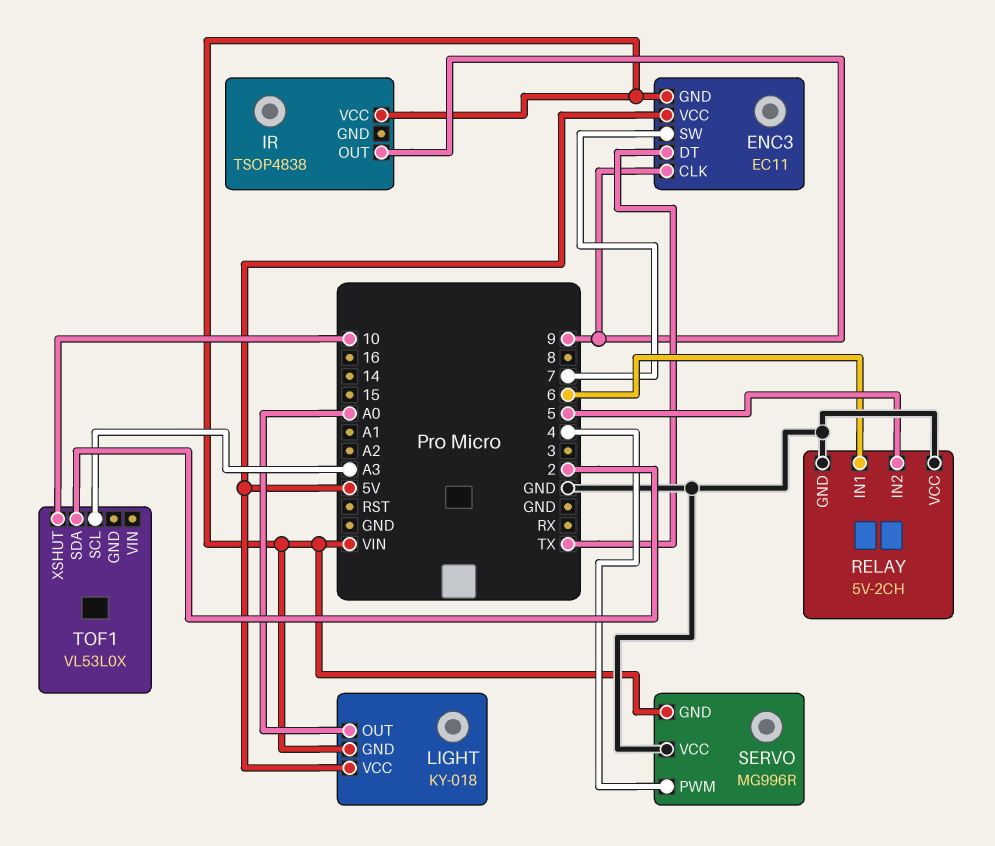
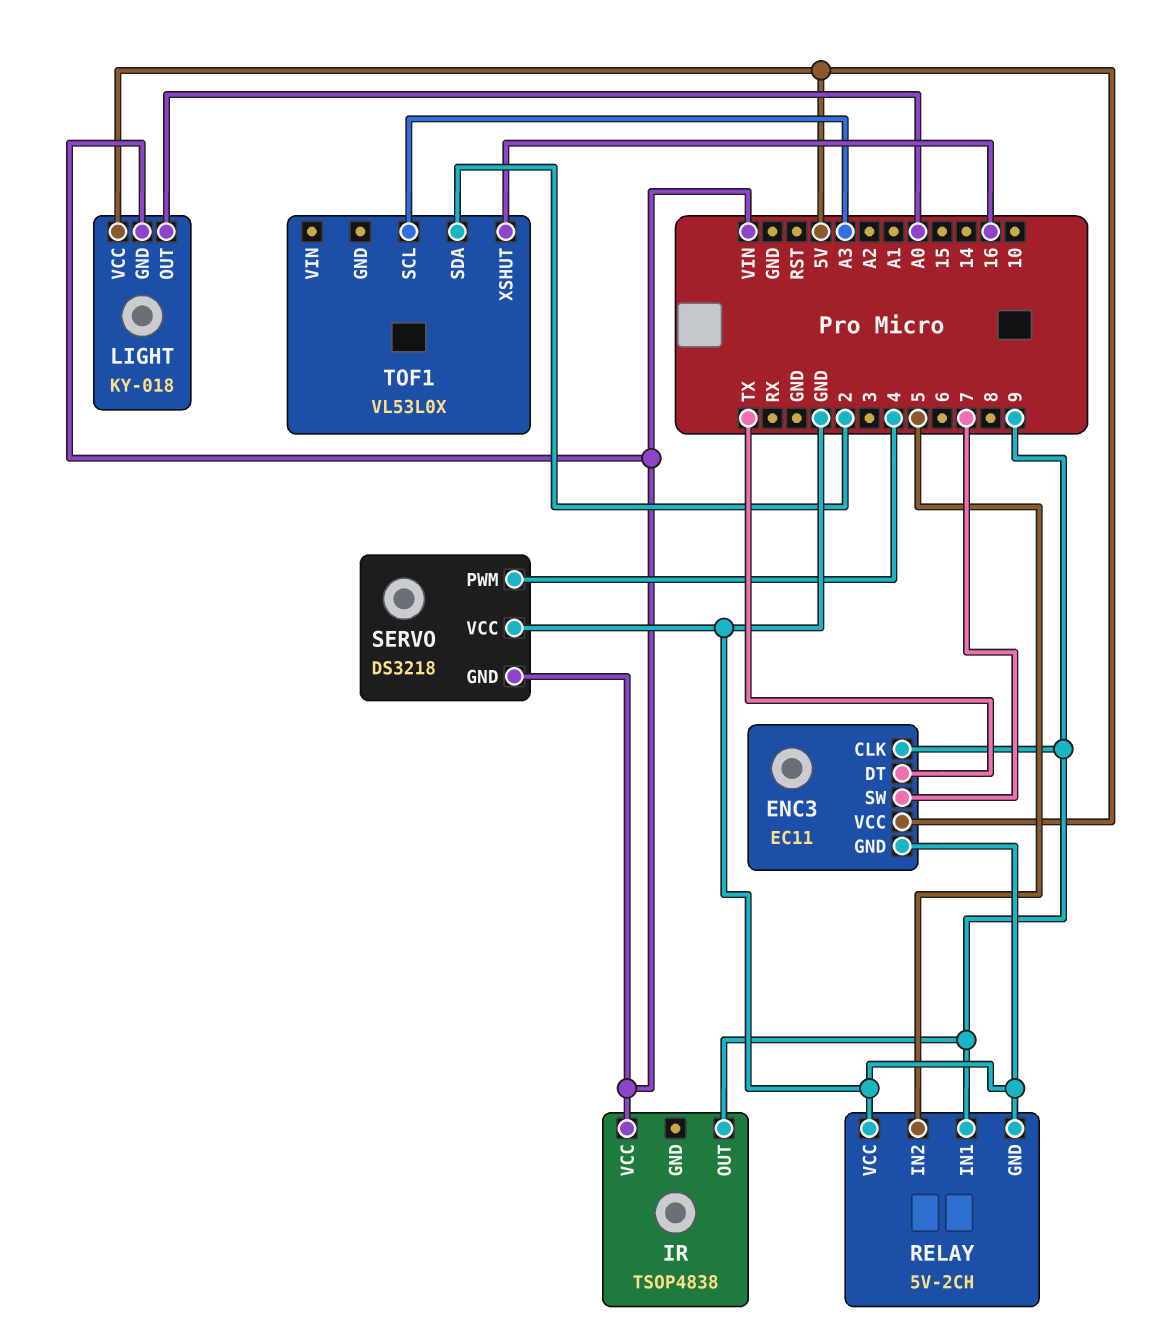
ENC3 pin GND: VIN -> GND
RELAY pin IN1: 6 -> 9
SERVO: MG996R -> DS3218
TOF1 pin XSHUT: 10 -> 16

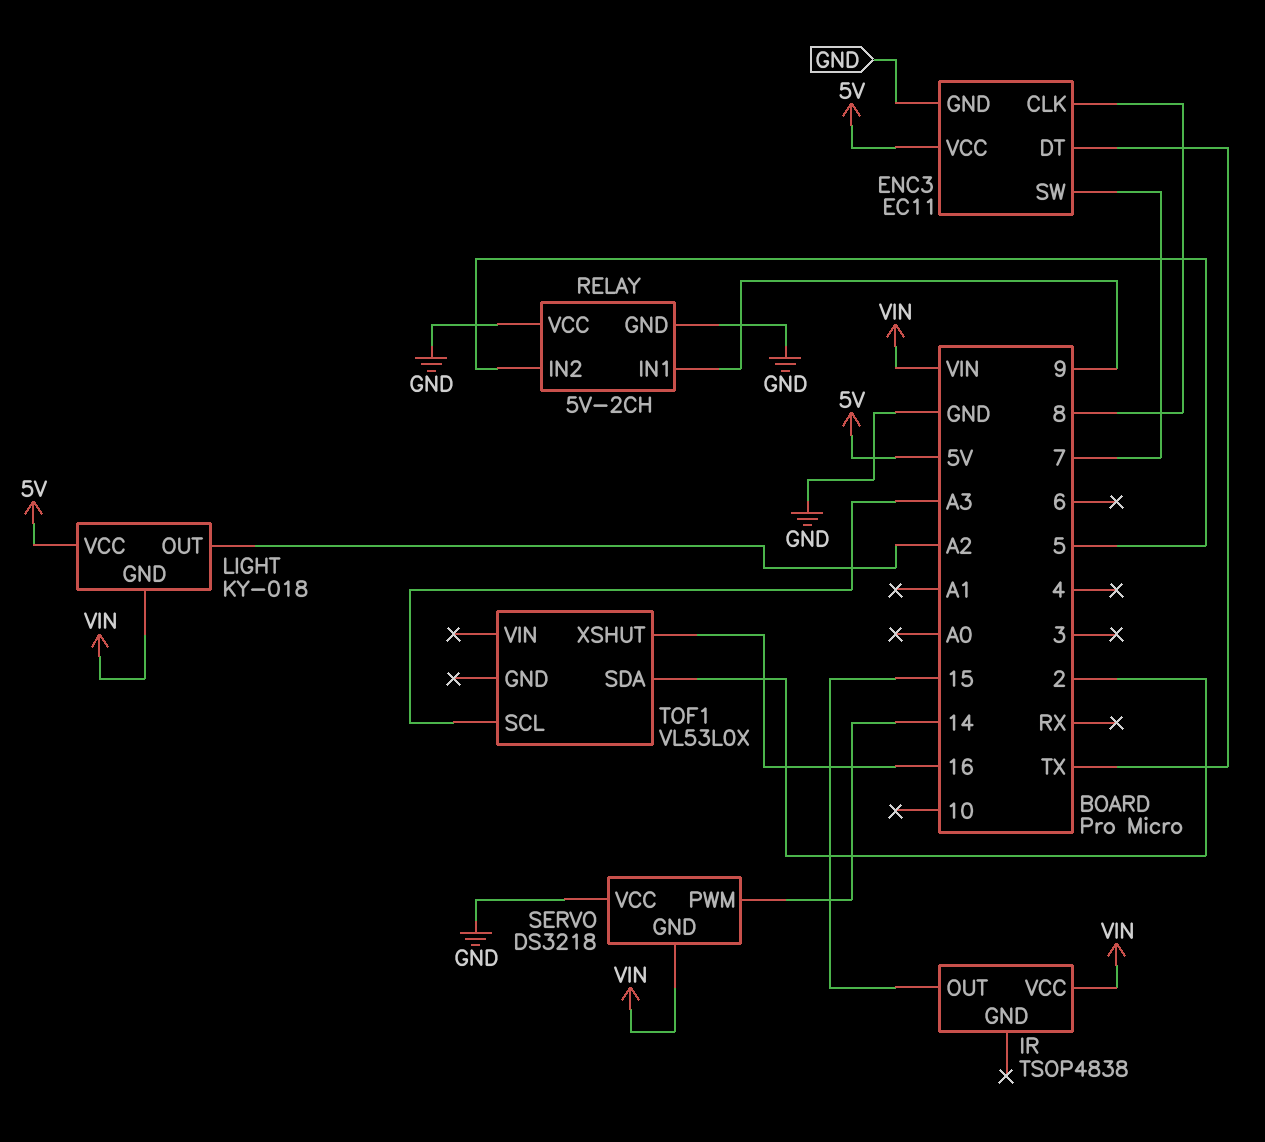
ENC3 pin CLK: 9 -> 8
IR pin OUT: 9 -> 15
LIGHT pin OUT: A0 -> A2
SERVO pin PWM: 4 -> 14

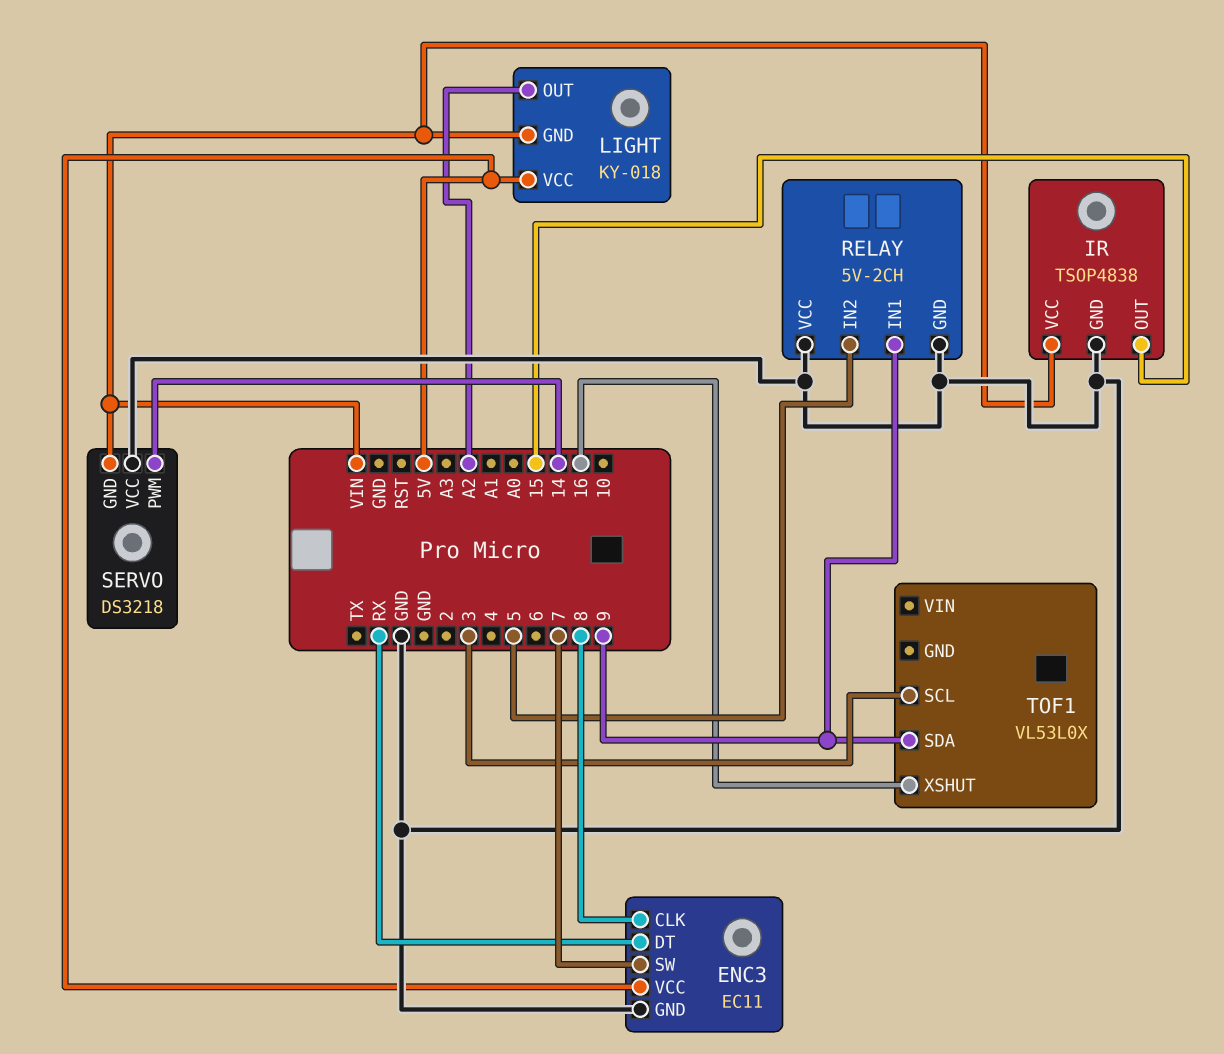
ENC3 pin DT: TX -> RX
IR pin GND: none -> GND
TOF1 pin SCL: A3 -> 3
TOF1 pin SDA: 2 -> 9

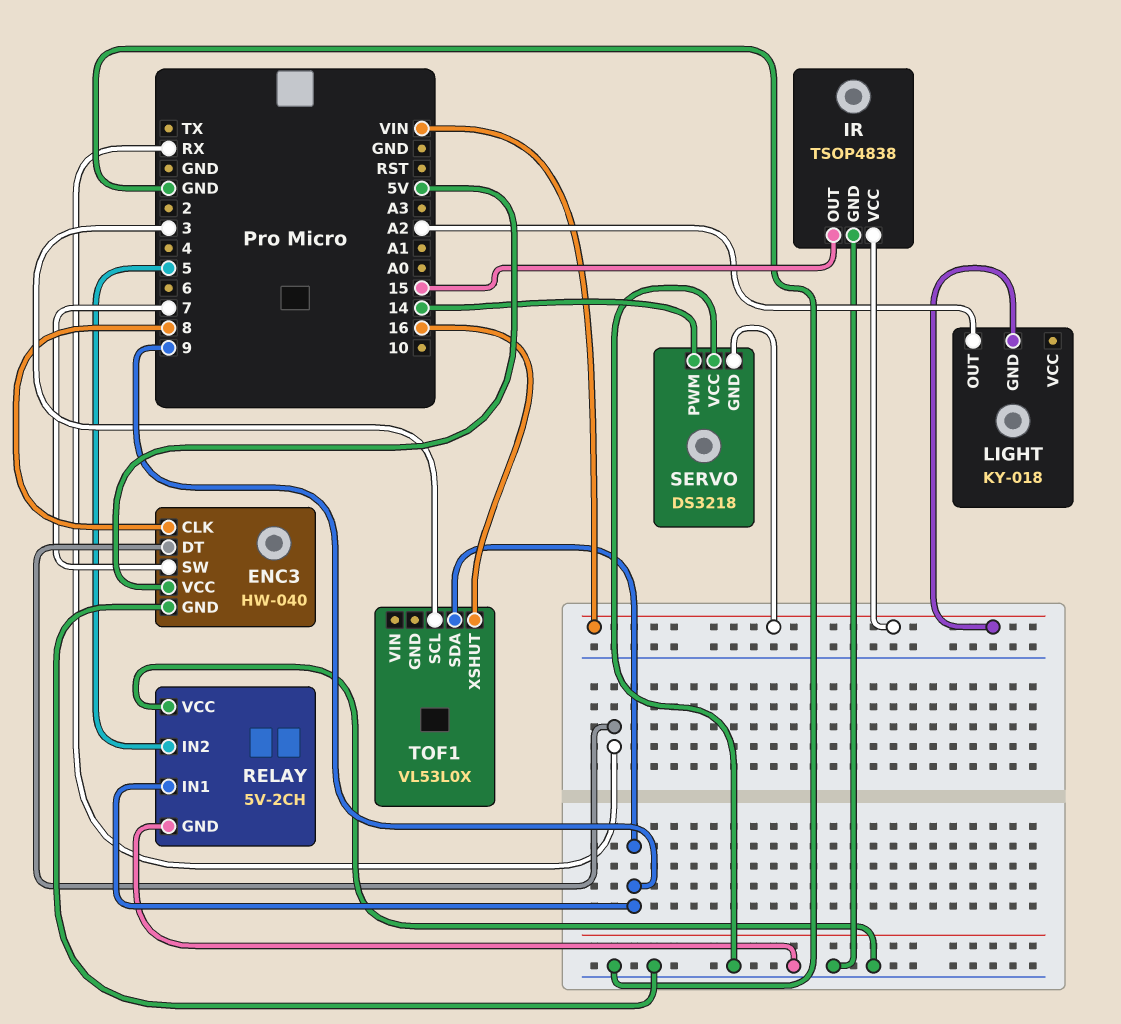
ENC3: EC11 -> HW-040
LIGHT pin VCC: 5V -> none

